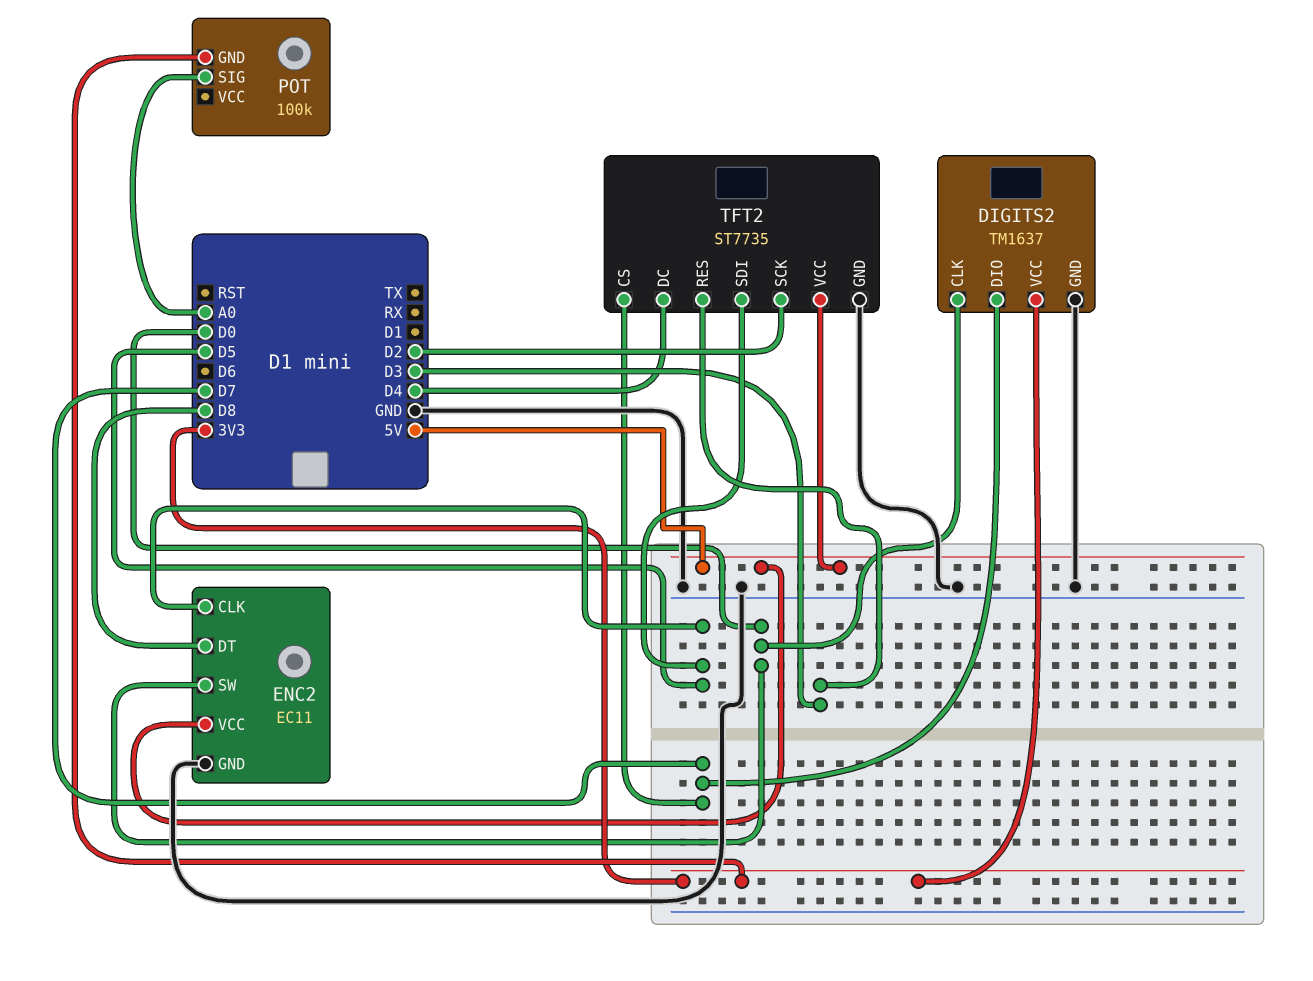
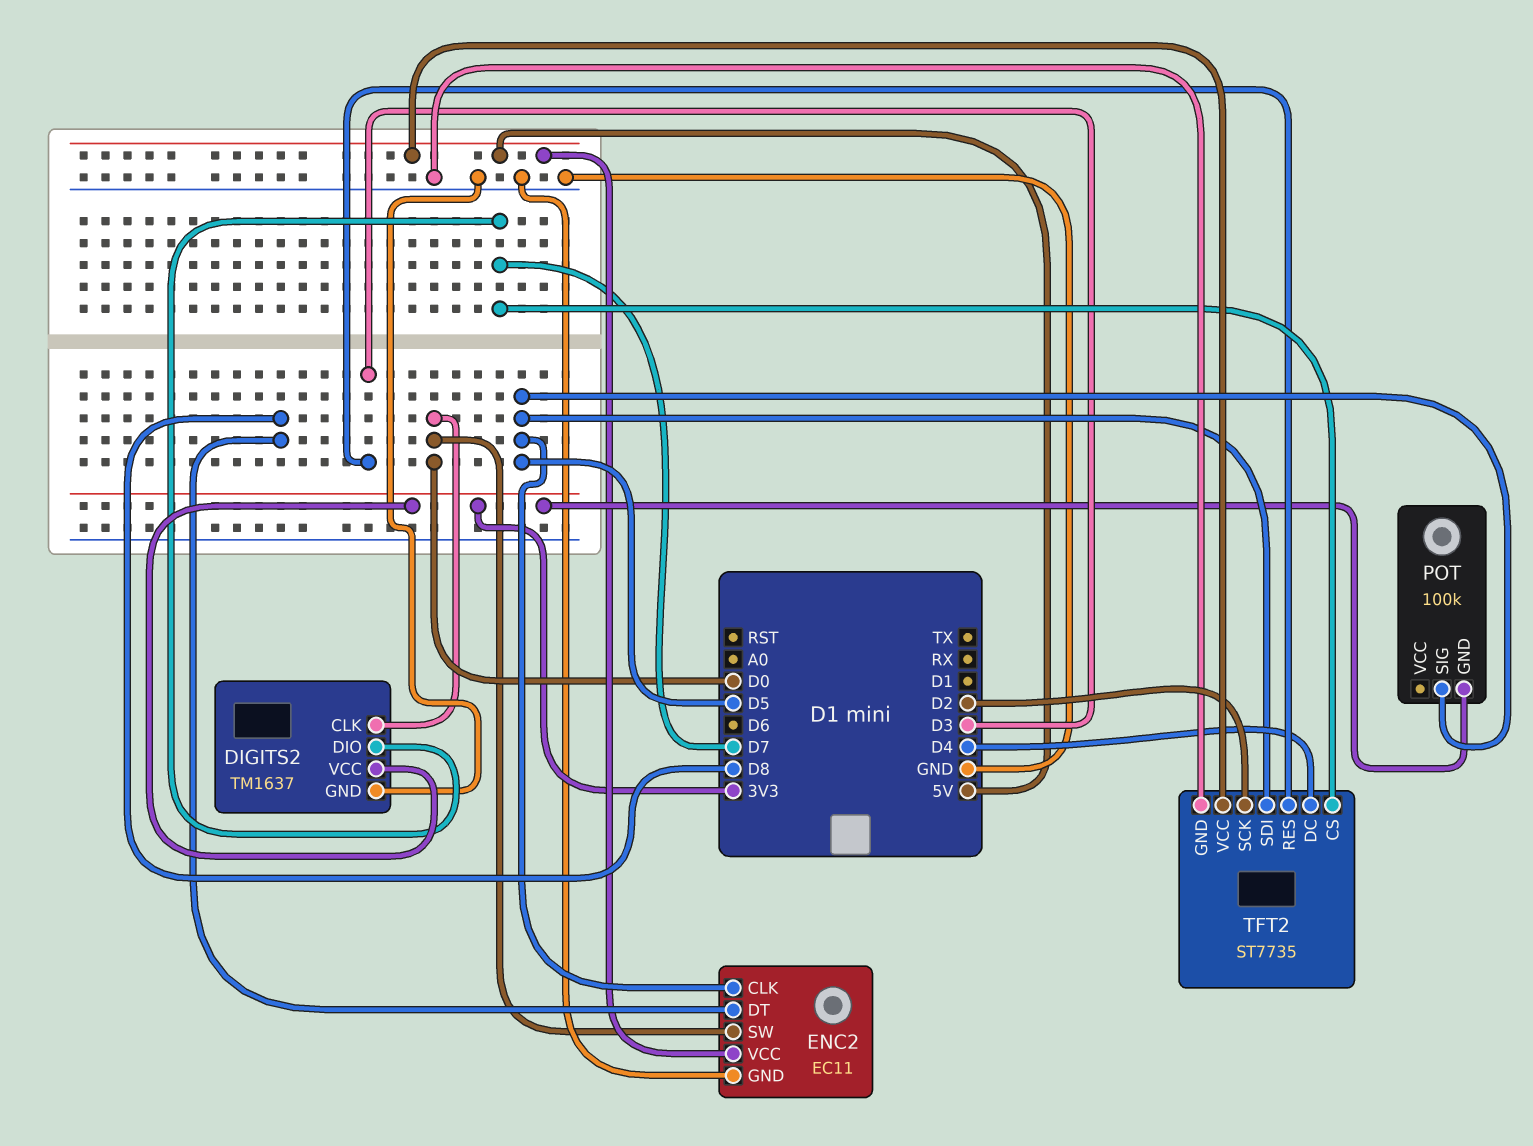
POT pin SIG: A0 -> D5

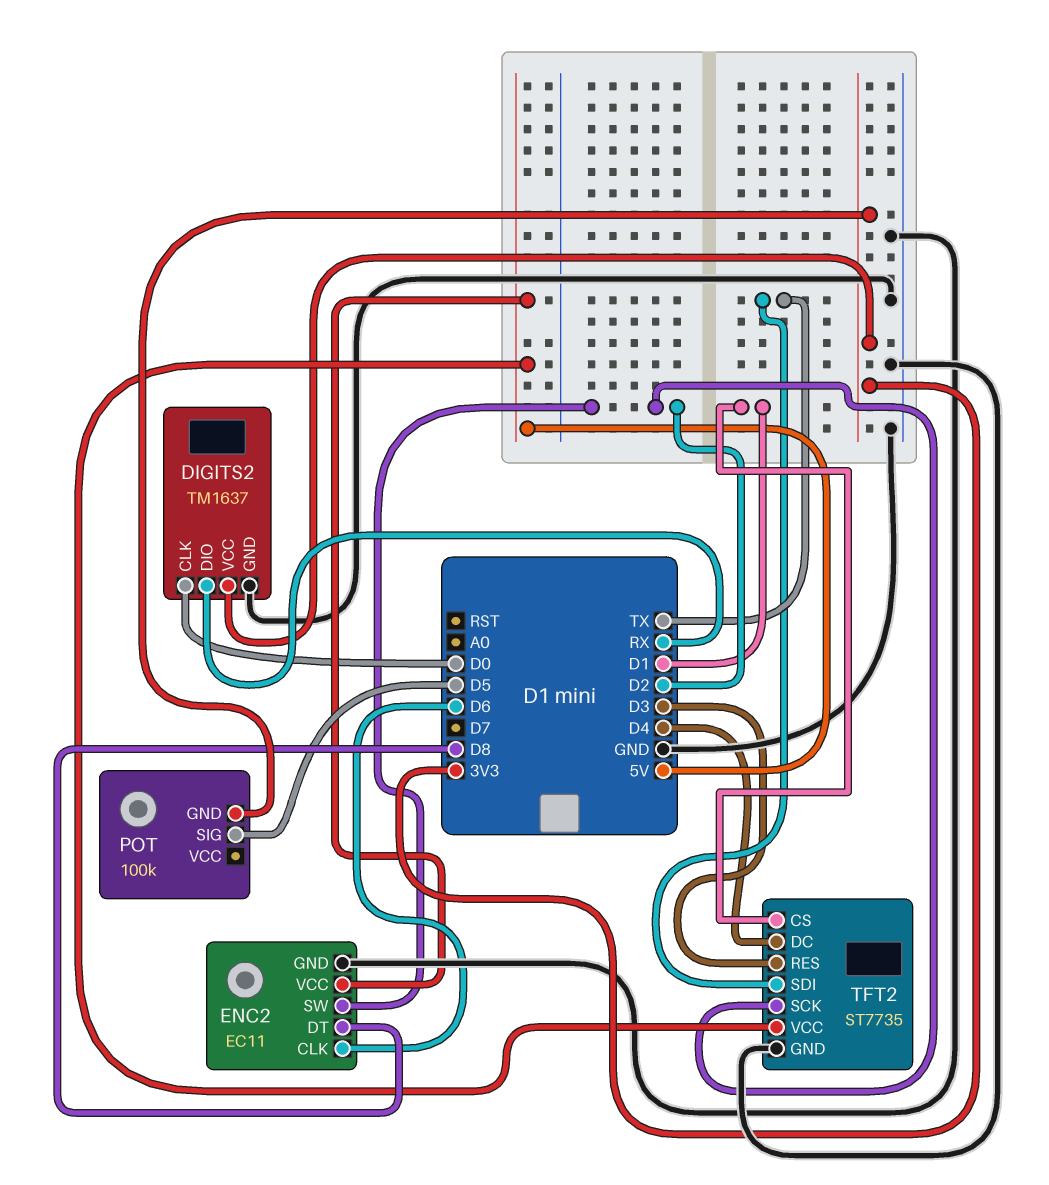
DIGITS2 pin DIO: D7 -> RX
ENC2 pin CLK: D5 -> D6
ENC2 pin SW: D0 -> D2
TFT2 pin CS: D7 -> D1
TFT2 pin SDI: D5 -> TX

